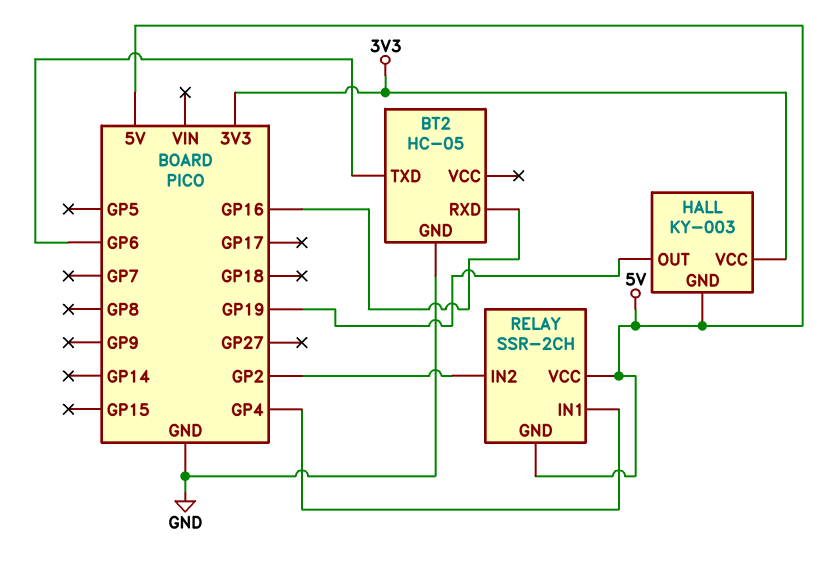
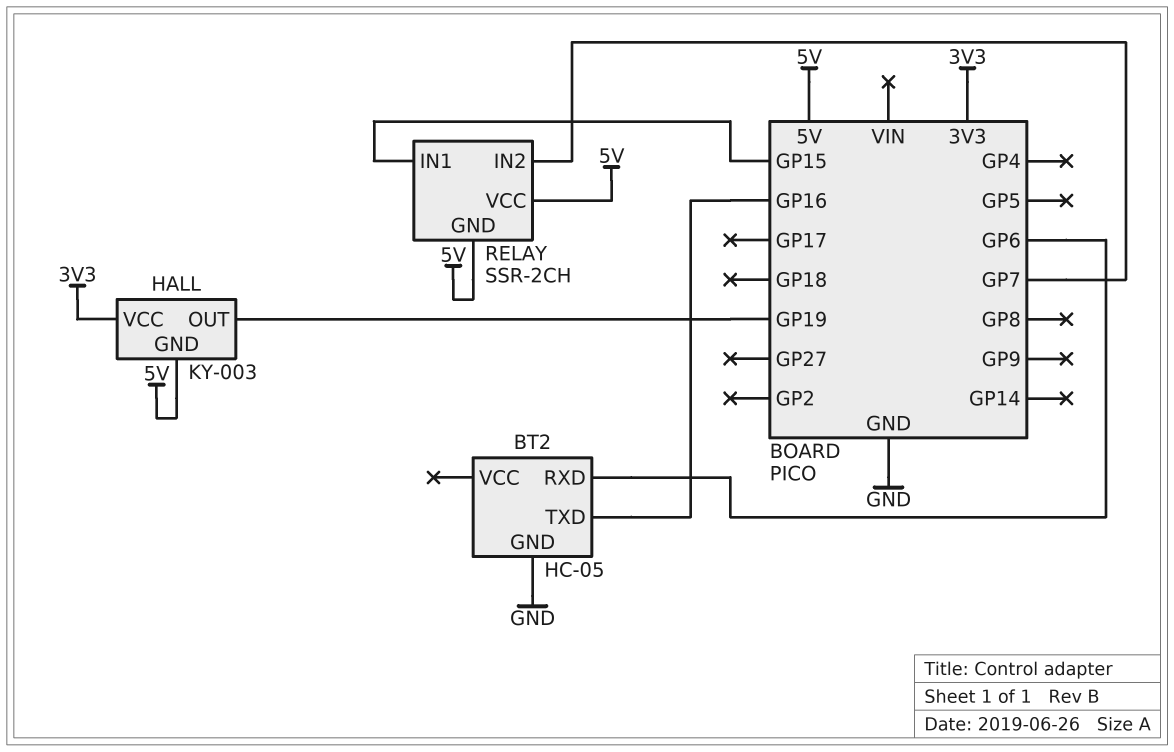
BT2 pin RXD: GP16 -> GP6
BT2 pin TXD: GP6 -> GP16
RELAY pin IN1: GP4 -> GP15
RELAY pin IN2: GP2 -> GP7

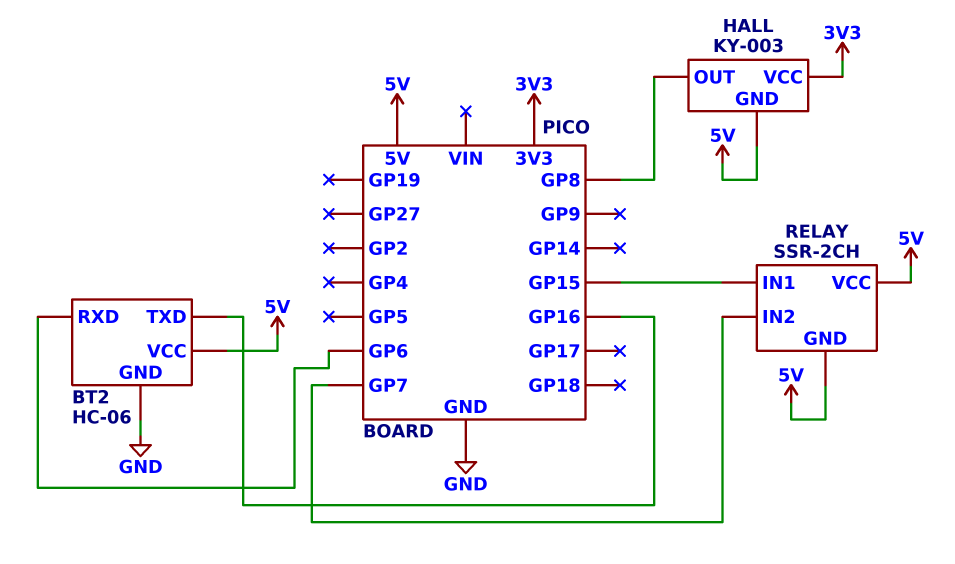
BT2: HC-05 -> HC-06
BT2 pin VCC: none -> 5V
HALL pin OUT: GP19 -> GP8

